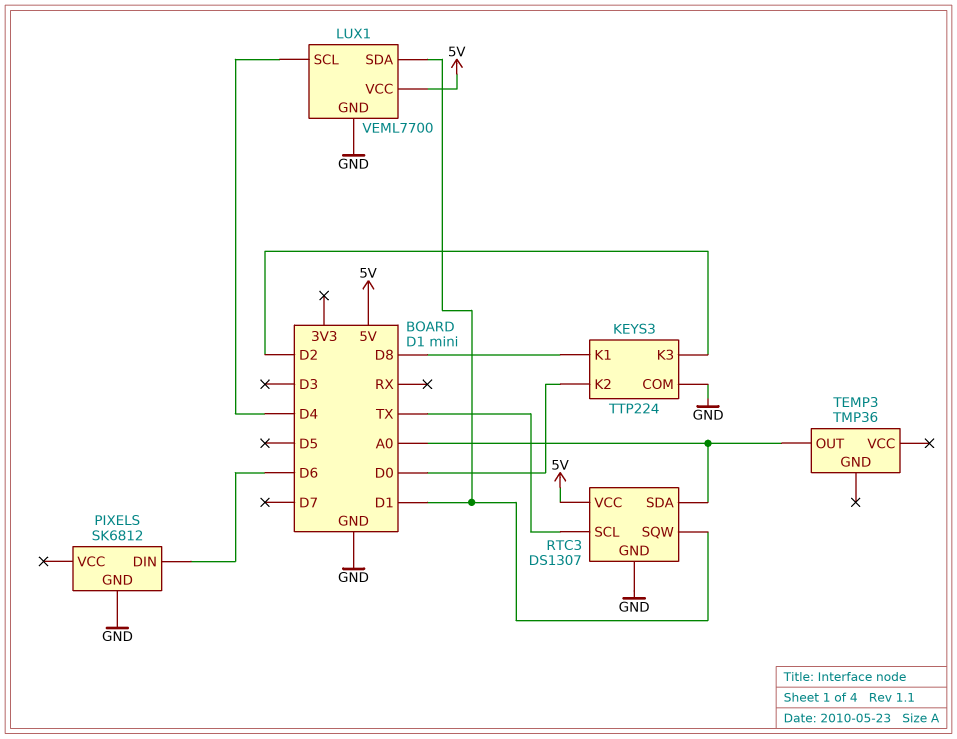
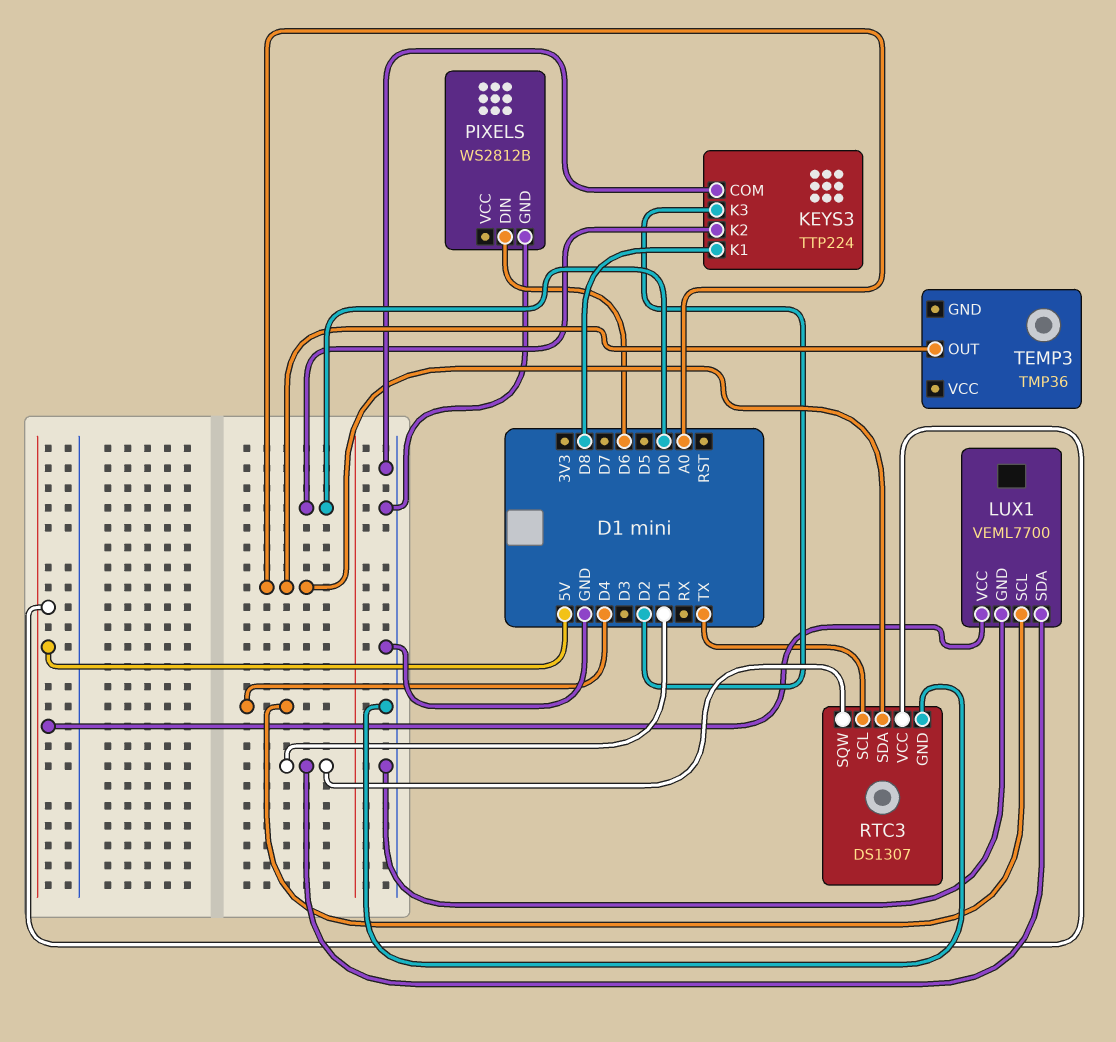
PIXELS: SK6812 -> WS2812B

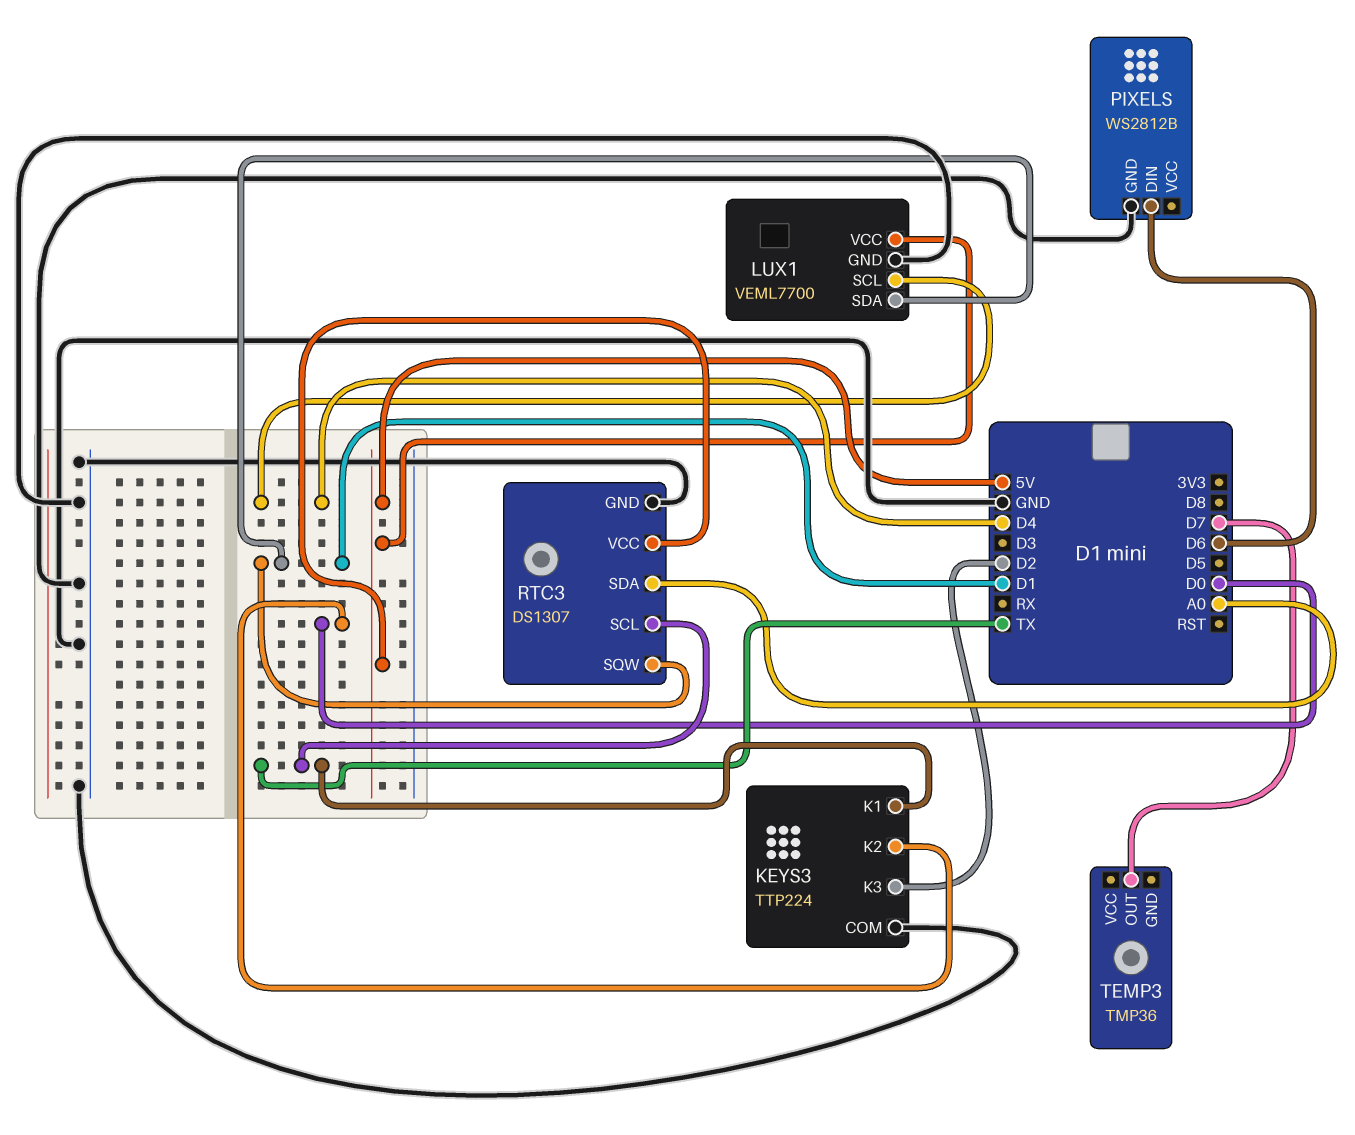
KEYS3 pin K1: D8 -> TX
TEMP3 pin OUT: A0 -> D7

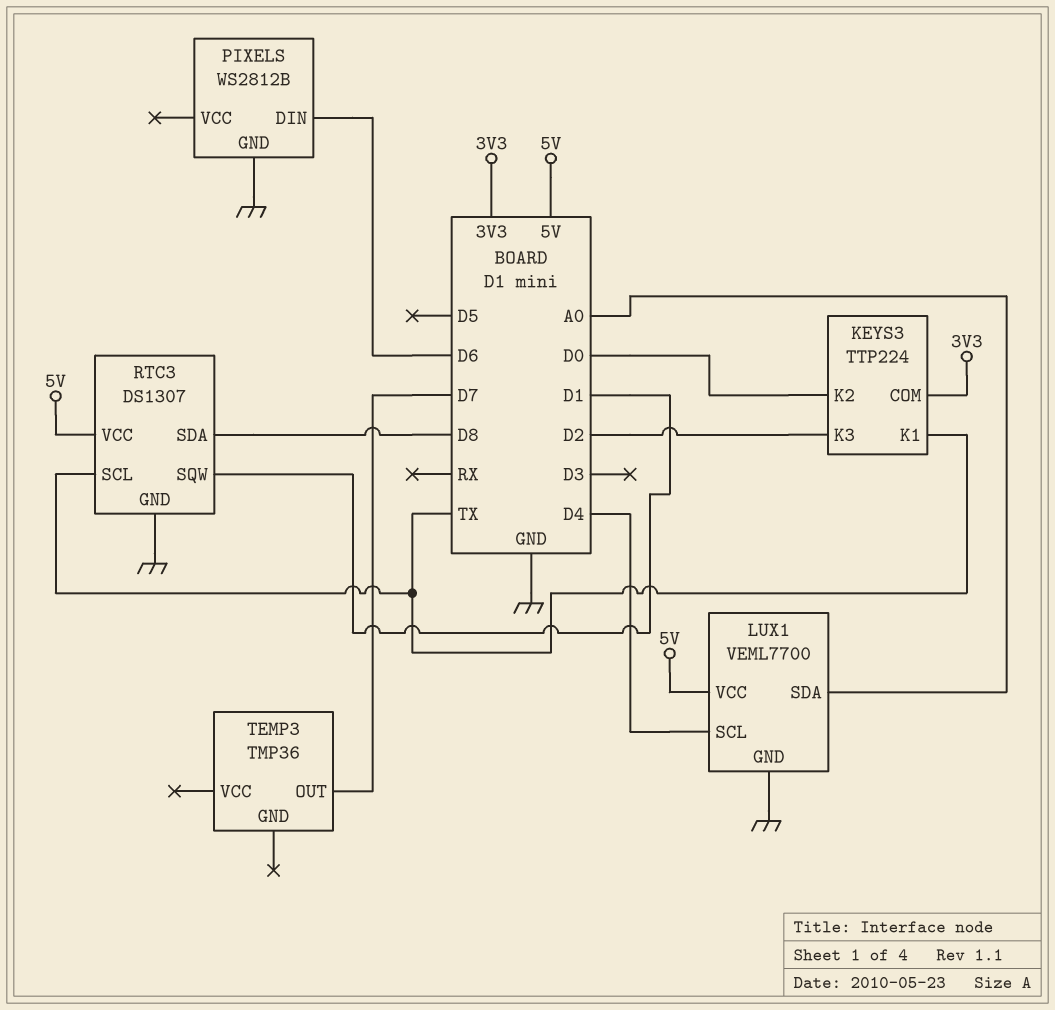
KEYS3 pin COM: GND -> 3V3
LUX1 pin SDA: D1 -> A0
RTC3 pin SDA: A0 -> D8

